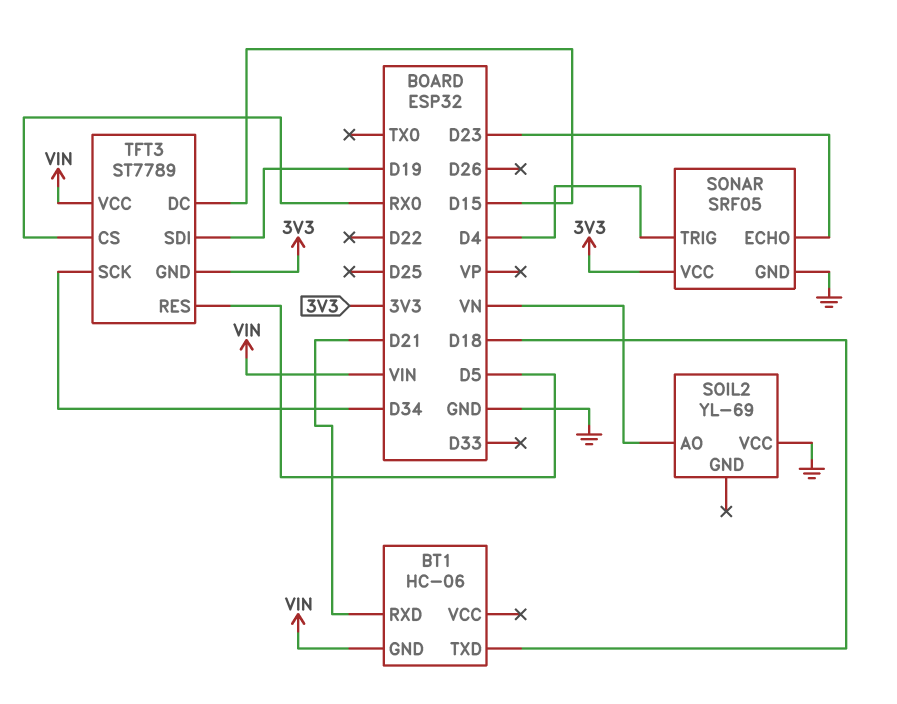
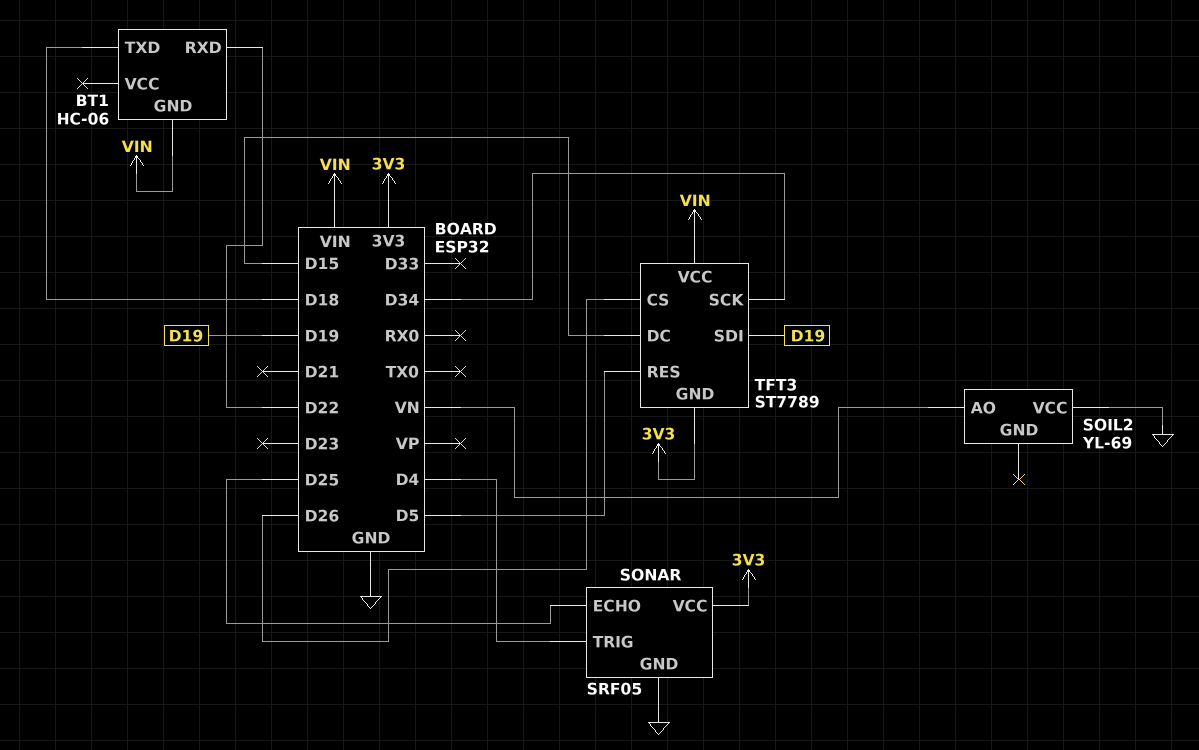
BT1 pin RXD: D21 -> D22
SONAR pin ECHO: D23 -> D25
TFT3 pin CS: RX0 -> D26

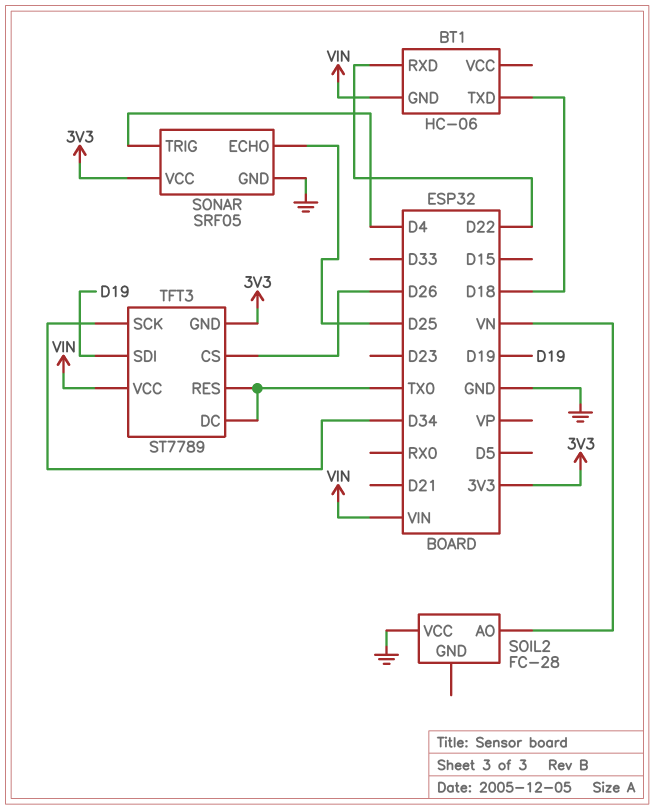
SOIL2: YL-69 -> FC-28
TFT3 pin DC: D15 -> TX0
TFT3 pin RES: D5 -> TX0

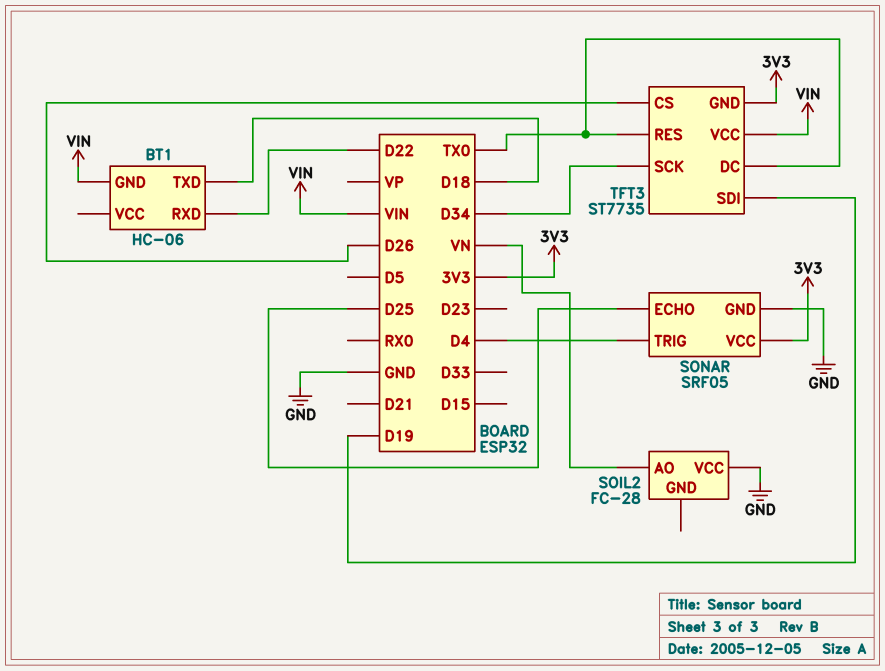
TFT3: ST7789 -> ST7735

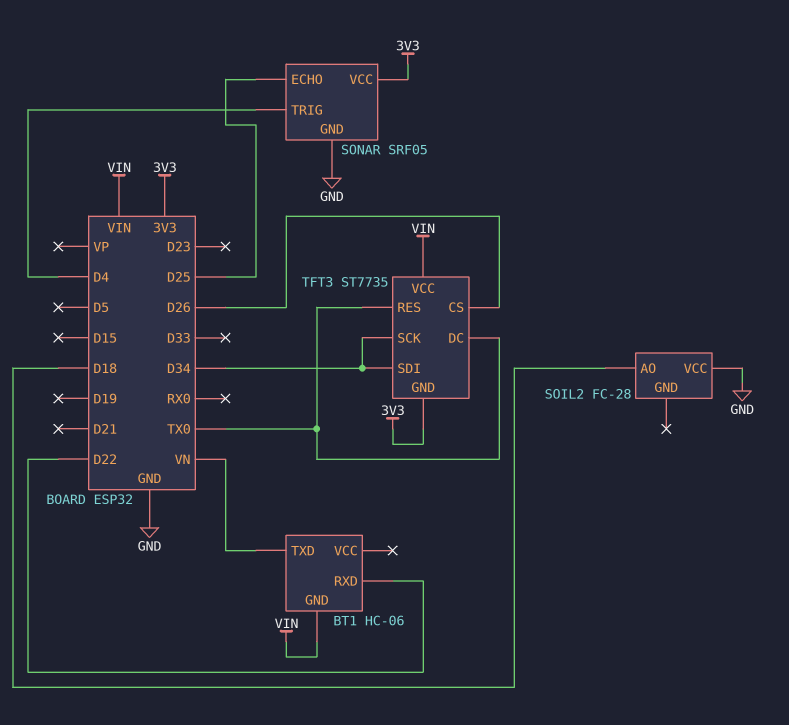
BT1 pin TXD: D18 -> VN
SOIL2 pin AO: VN -> D18
TFT3 pin SDI: D19 -> D34

